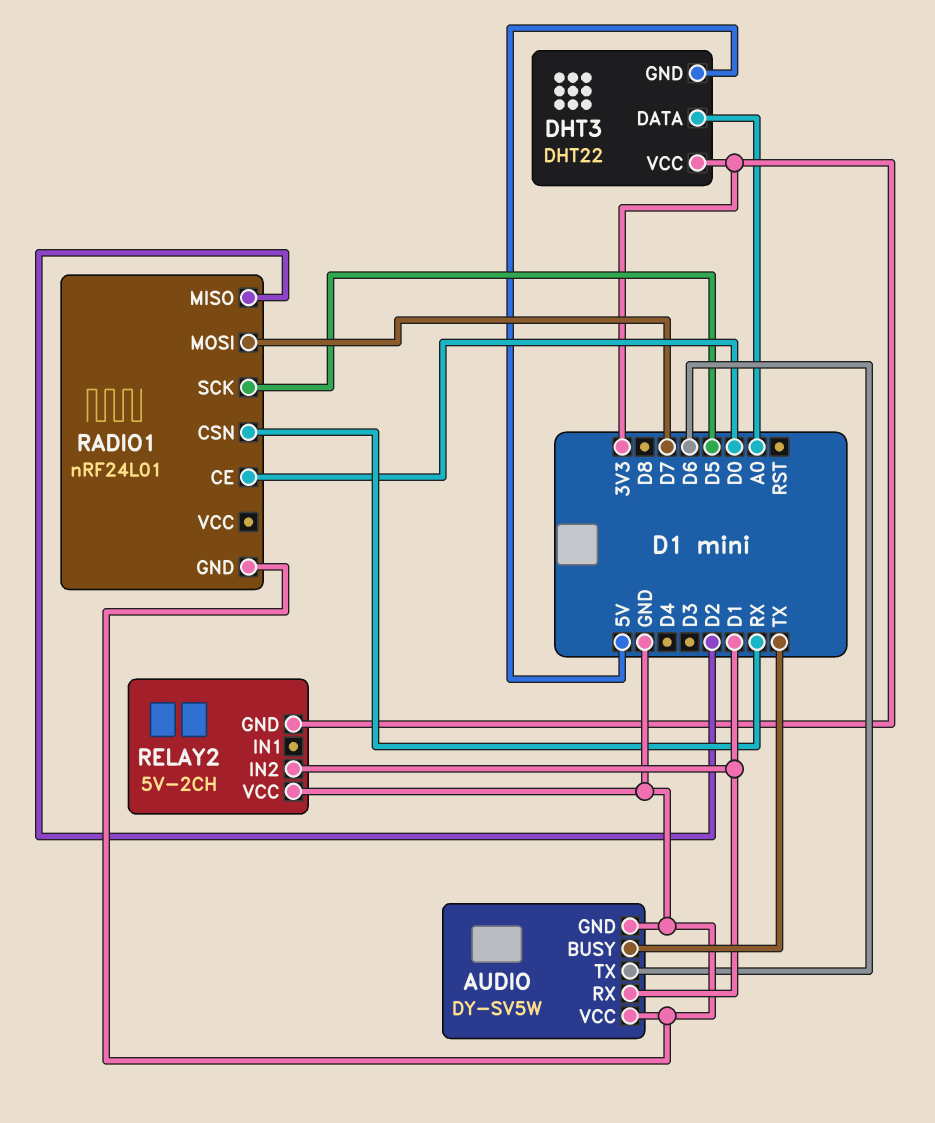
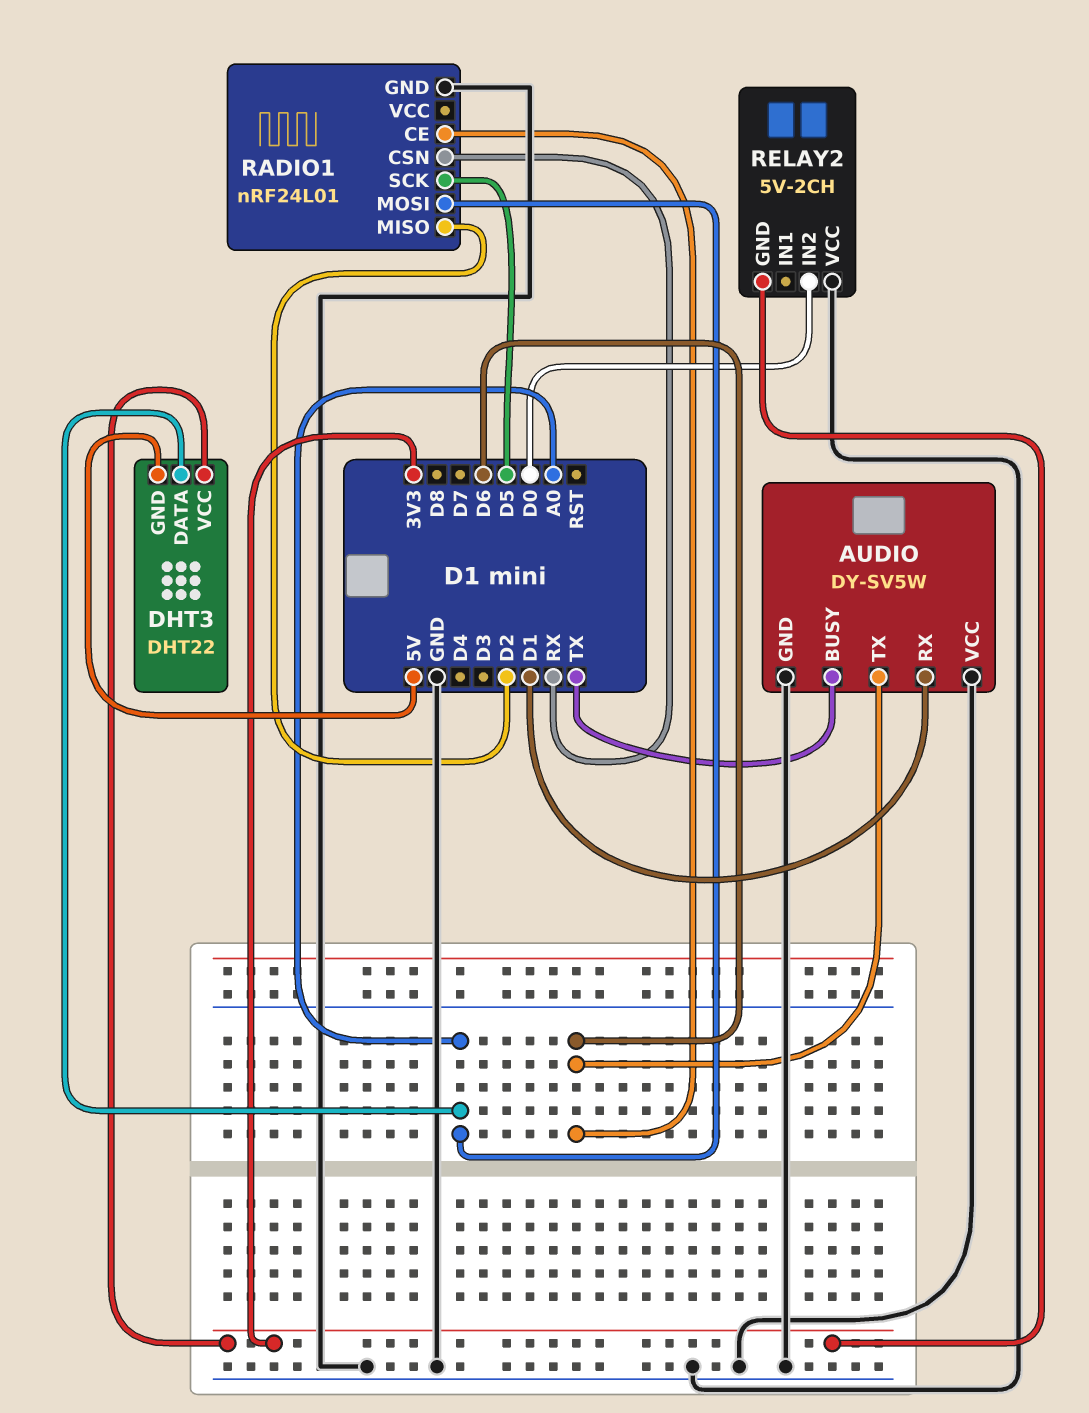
RADIO1 pin CE: D0 -> D6
RADIO1 pin MOSI: D7 -> A0
RELAY2 pin IN2: D1 -> D0

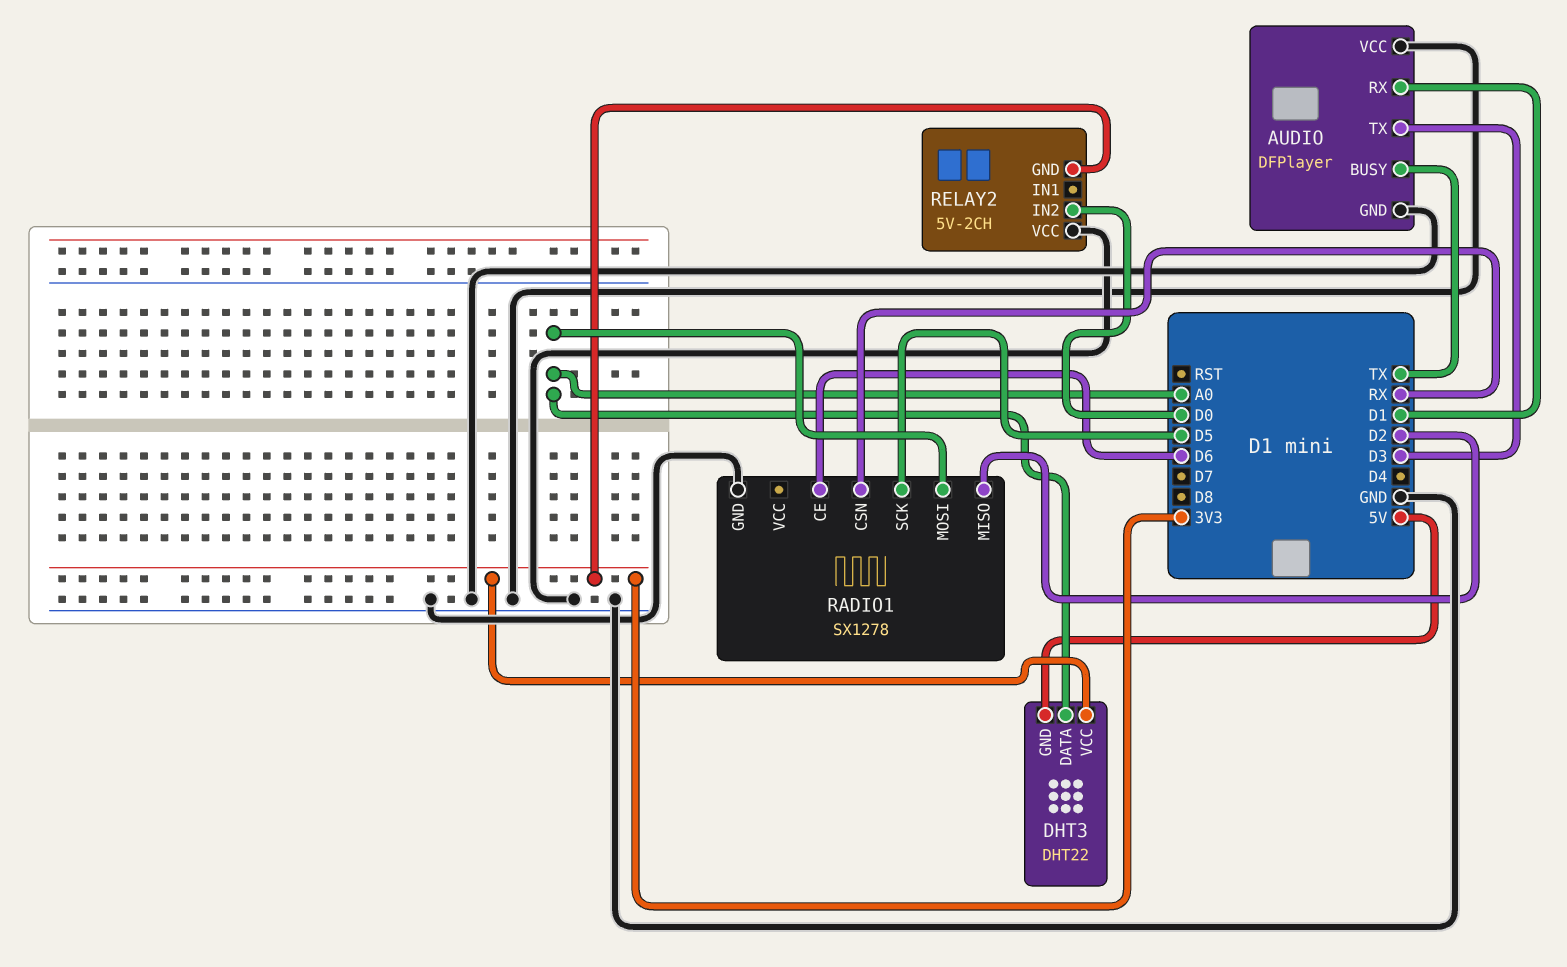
AUDIO: DY-SV5W -> DFPlayer
AUDIO pin TX: D6 -> D3
RADIO1: nRF24L01 -> SX1278

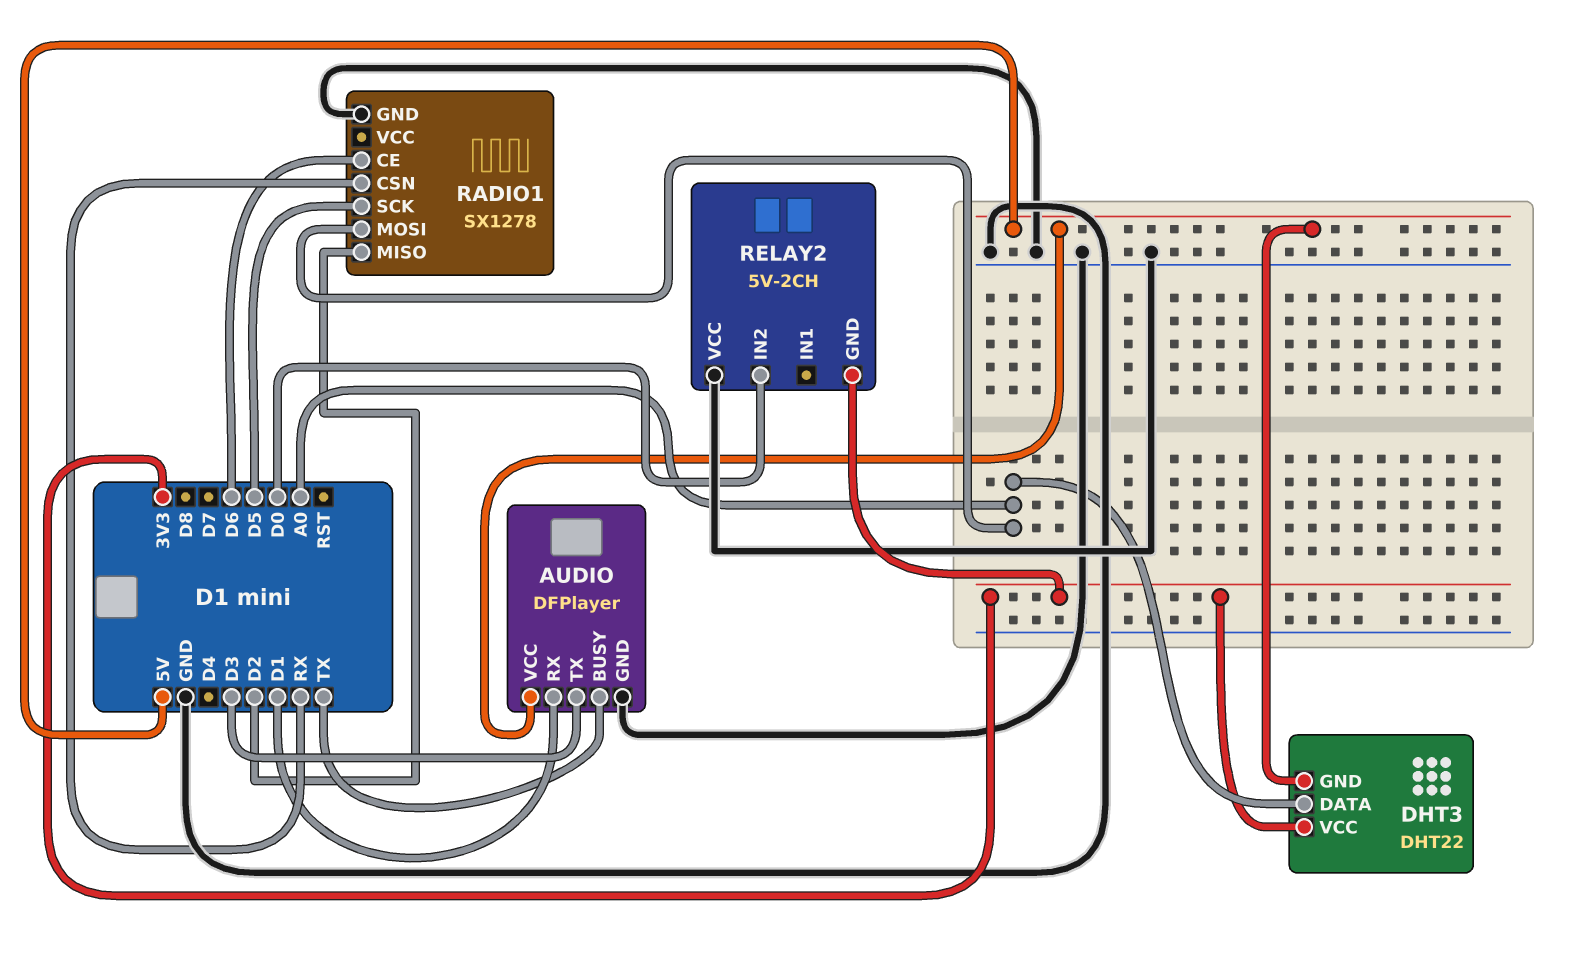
AUDIO pin VCC: GND -> 5V

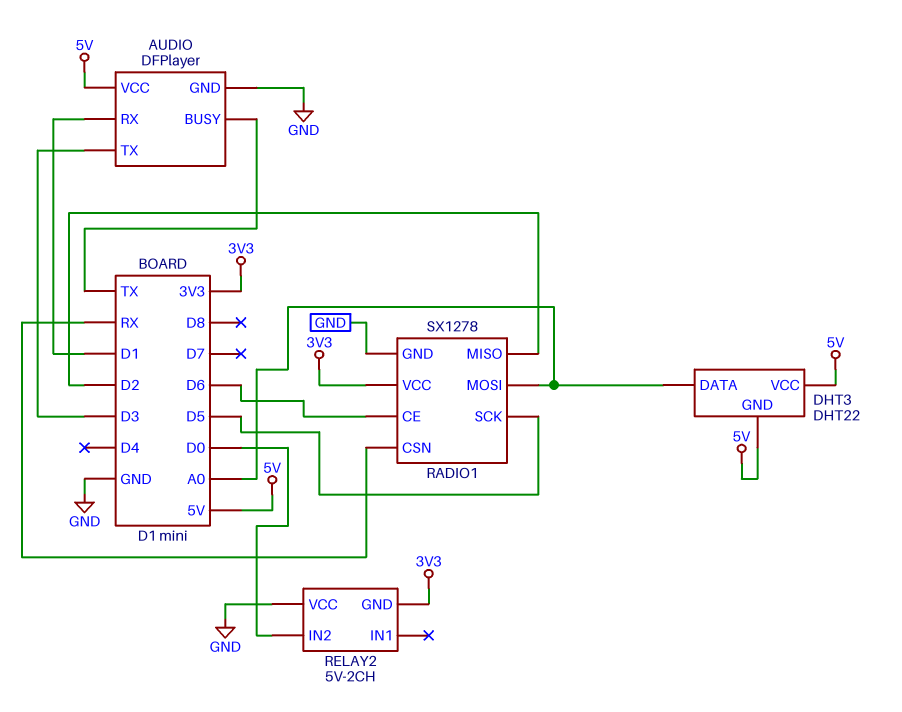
DHT3 pin VCC: 3V3 -> 5V
RADIO1 pin VCC: none -> 3V3

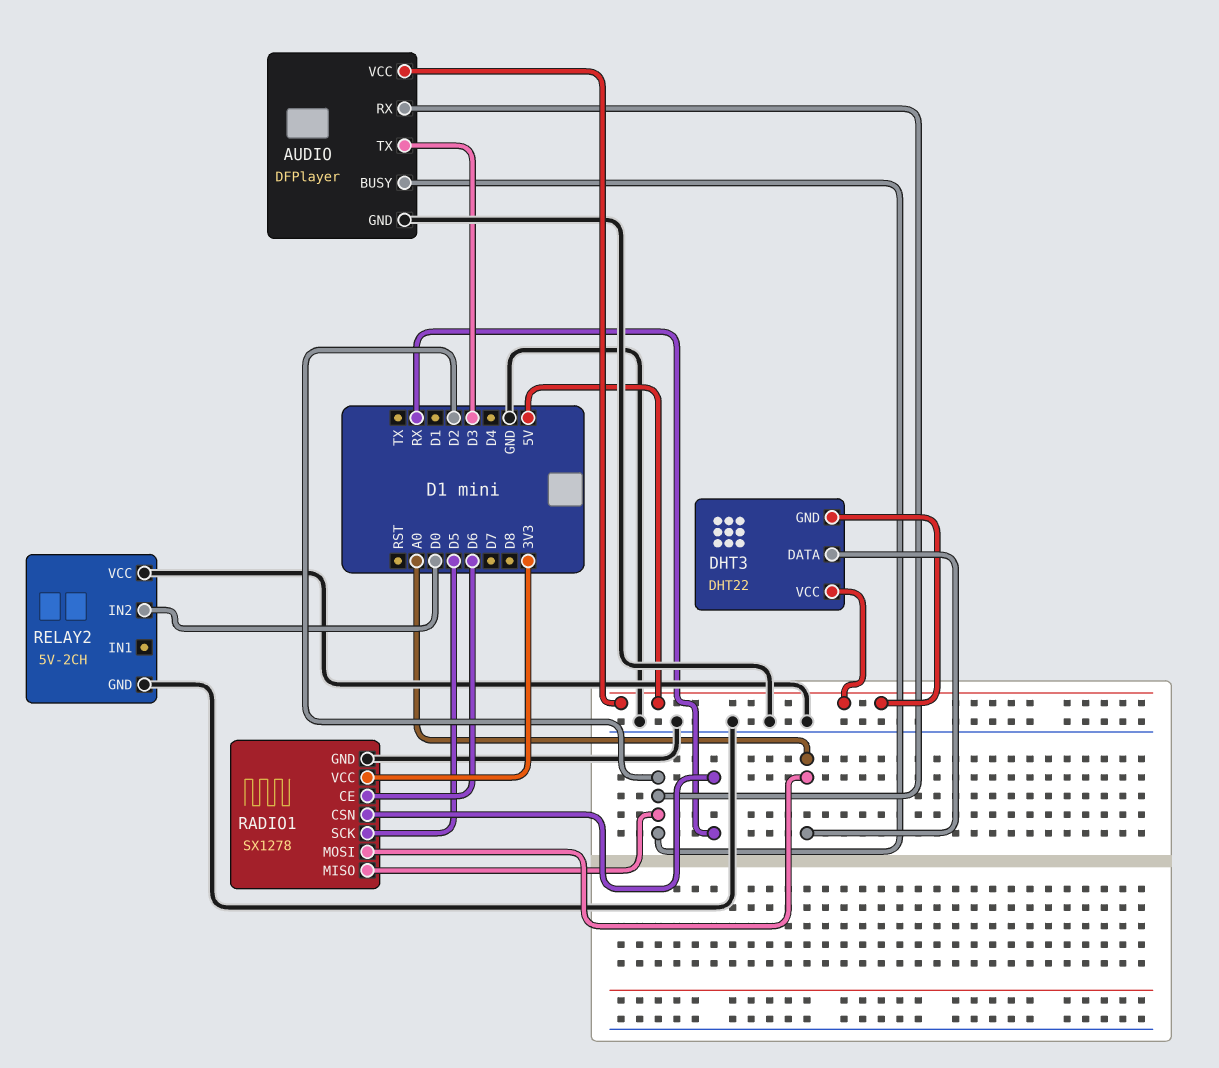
AUDIO pin BUSY: TX -> D2
AUDIO pin RX: D1 -> D2
RELAY2 pin GND: 3V3 -> GND

